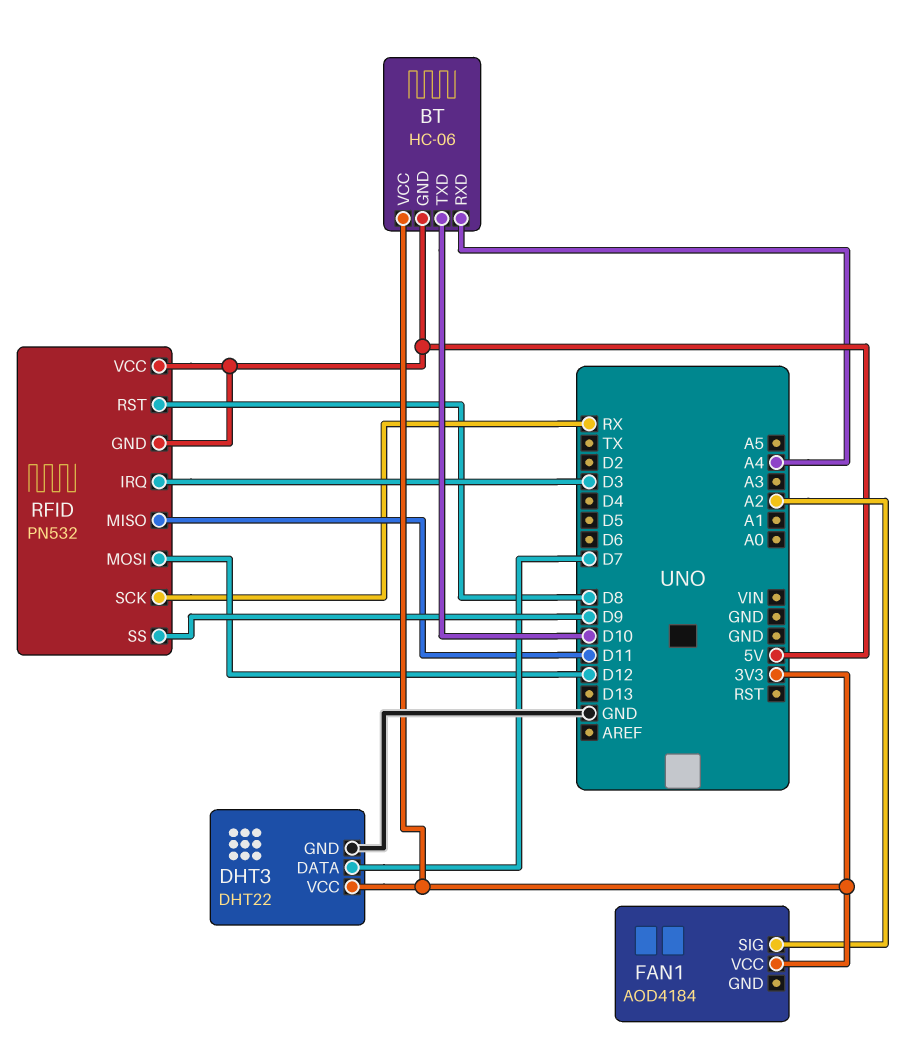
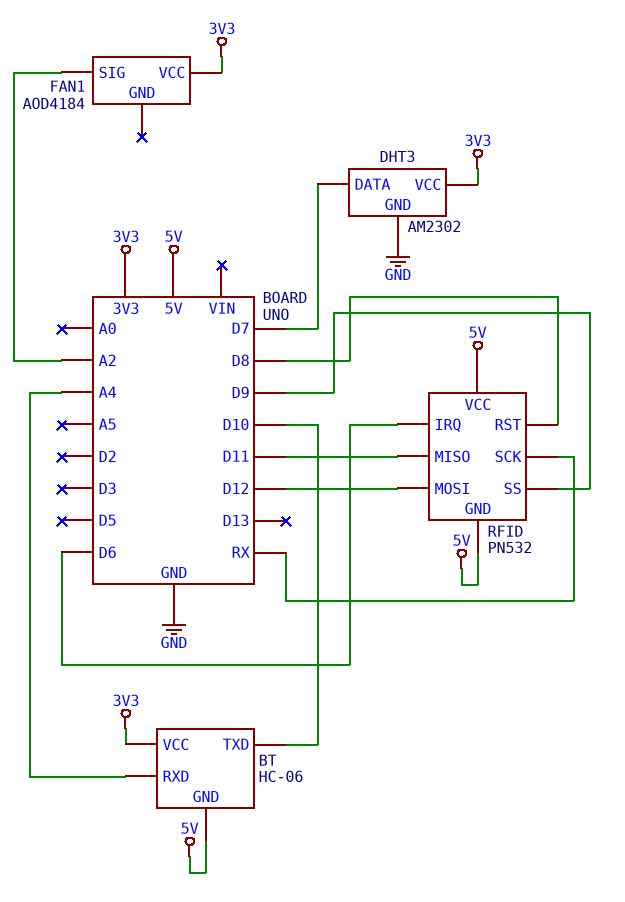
DHT3: DHT22 -> AM2302
RFID pin IRQ: D3 -> D6

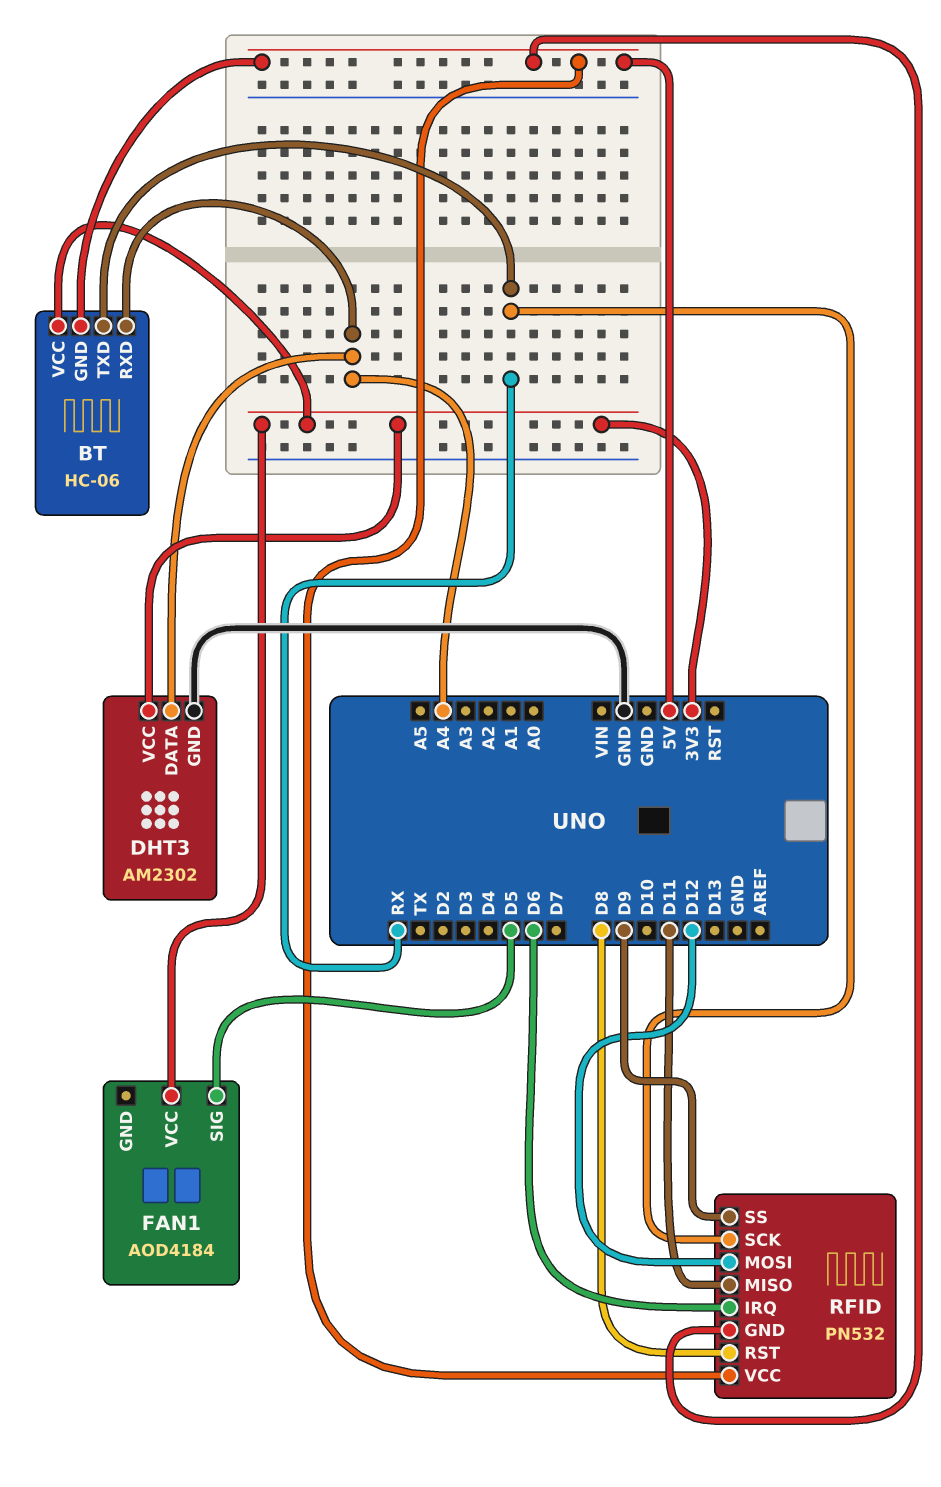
BT pin TXD: D10 -> RX
DHT3 pin DATA: D7 -> A4
FAN1 pin SIG: A2 -> D5

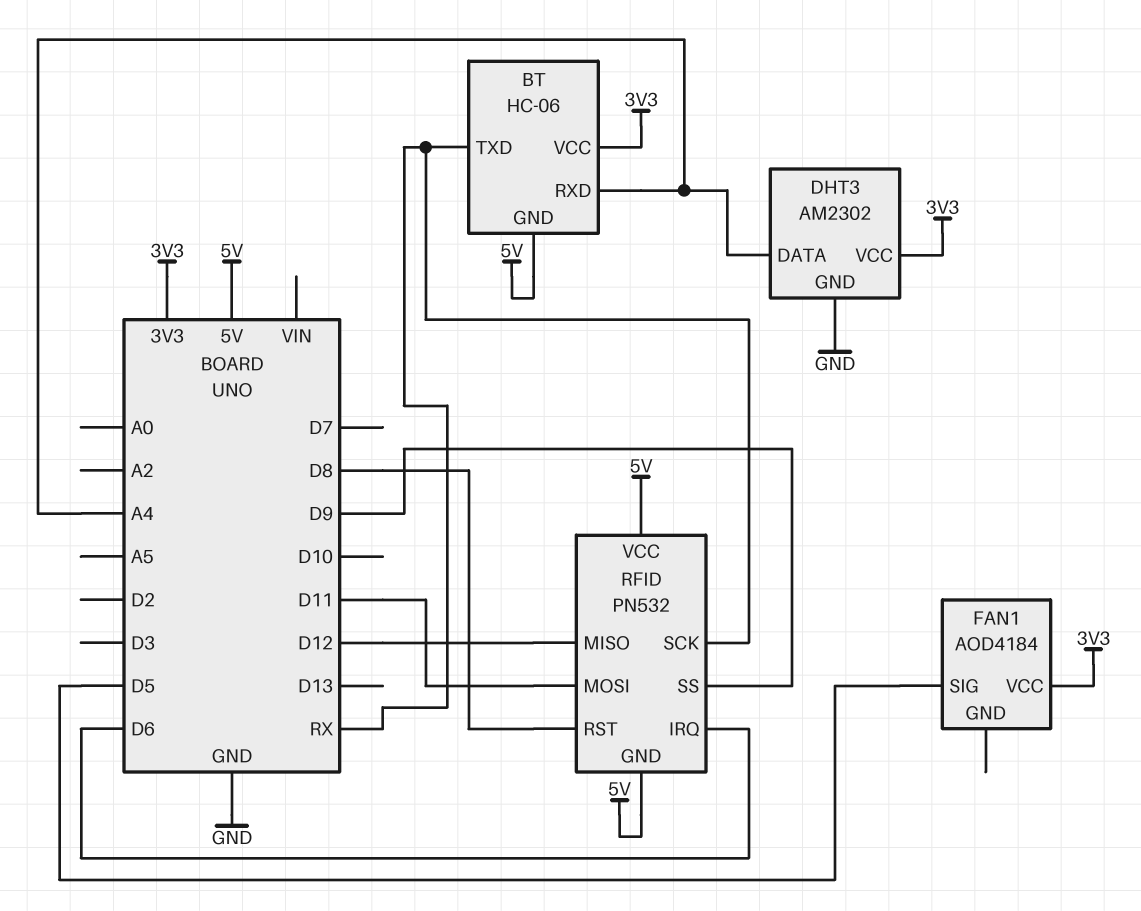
RFID pin MISO: D11 -> D12
RFID pin MOSI: D12 -> D11

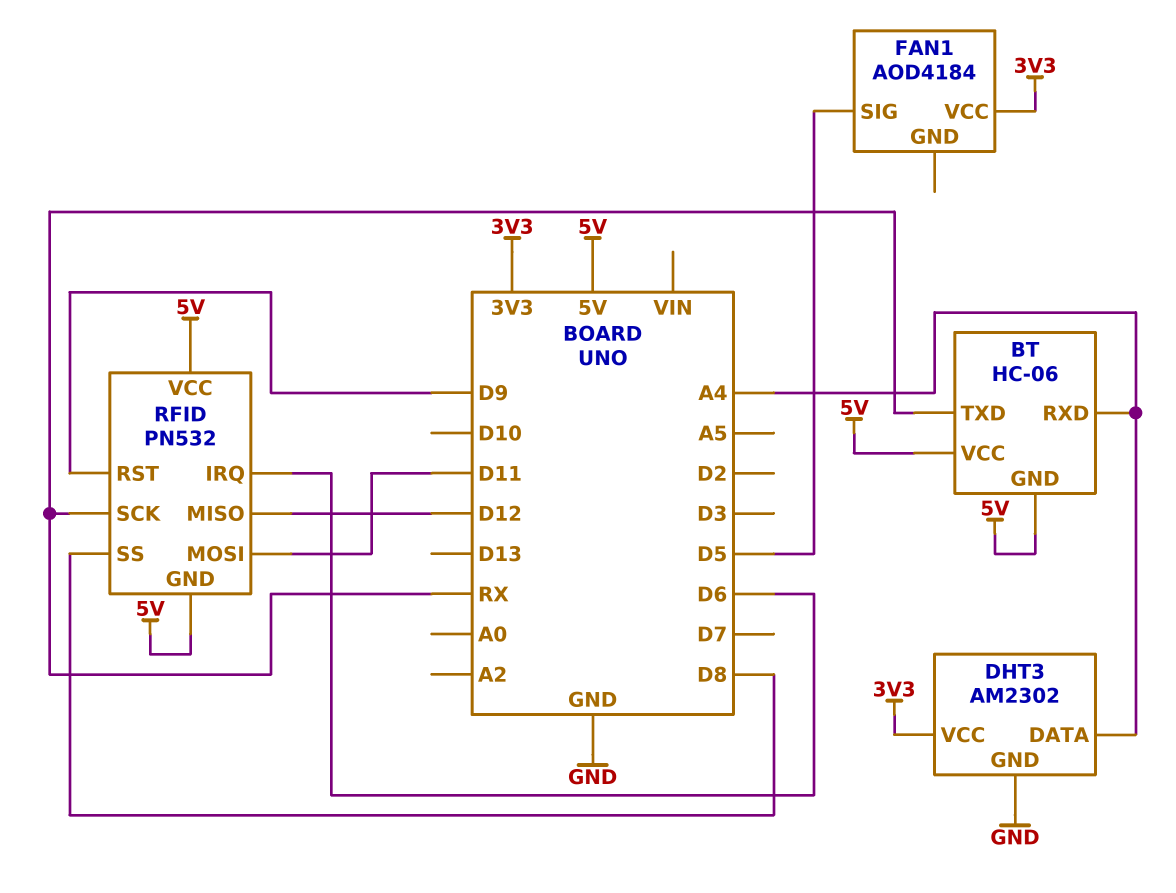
BT pin VCC: 3V3 -> 5V
RFID pin RST: D8 -> D9
RFID pin SS: D9 -> D8

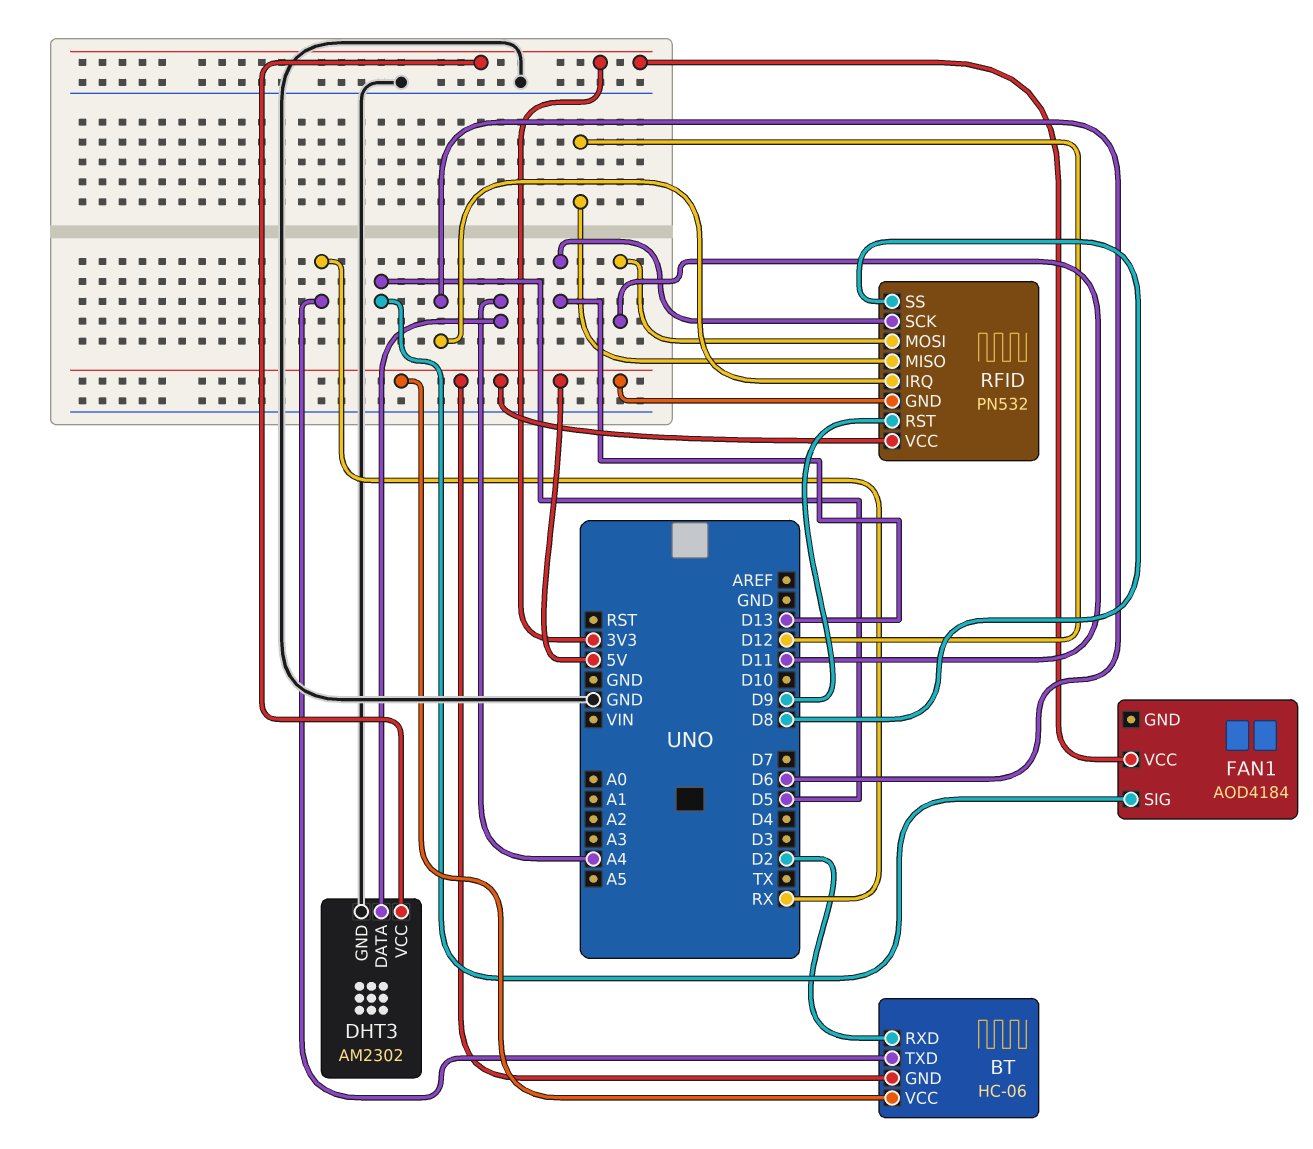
BT pin RXD: A4 -> D2
RFID pin SCK: RX -> D13

